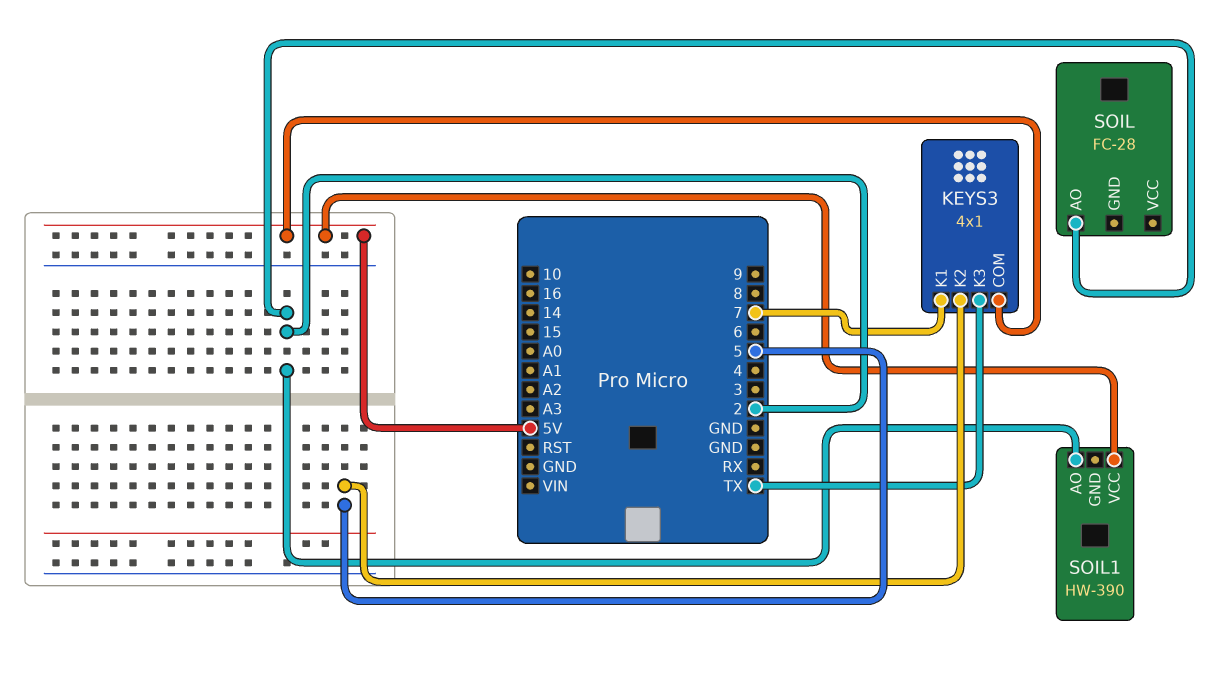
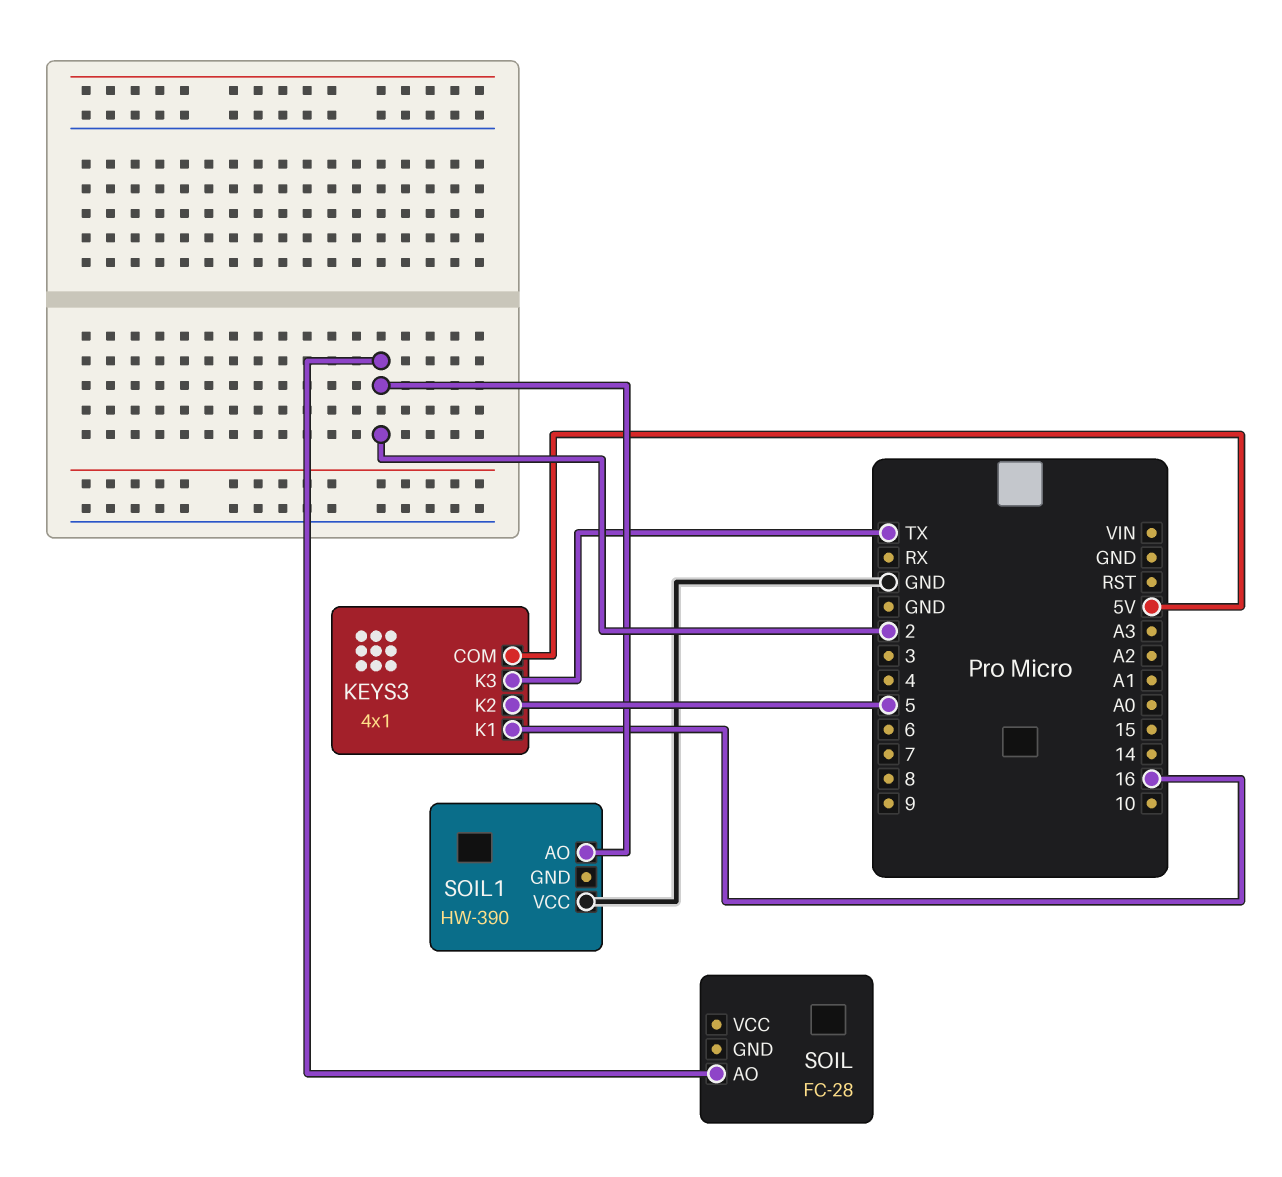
KEYS3 pin K1: 7 -> 16
SOIL1 pin VCC: 5V -> GND

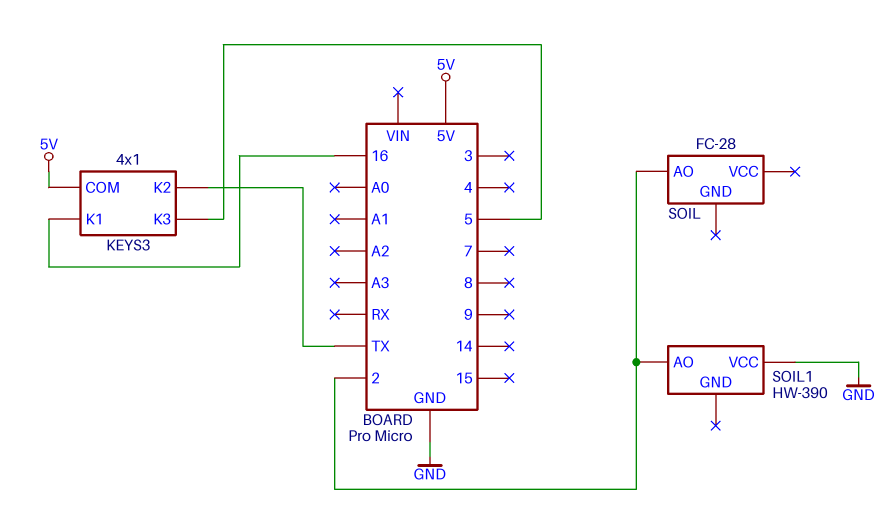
KEYS3 pin K2: 5 -> TX
KEYS3 pin K3: TX -> 5

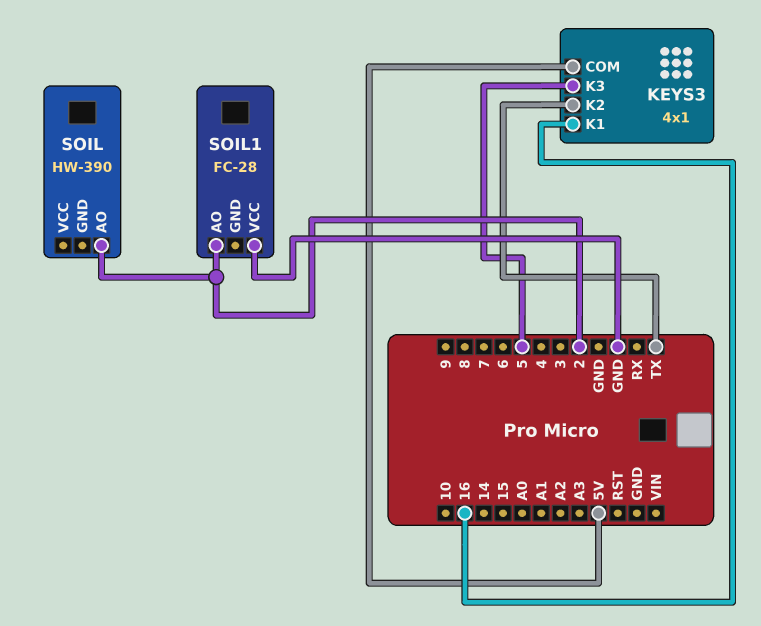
SOIL: FC-28 -> HW-390
SOIL1: HW-390 -> FC-28

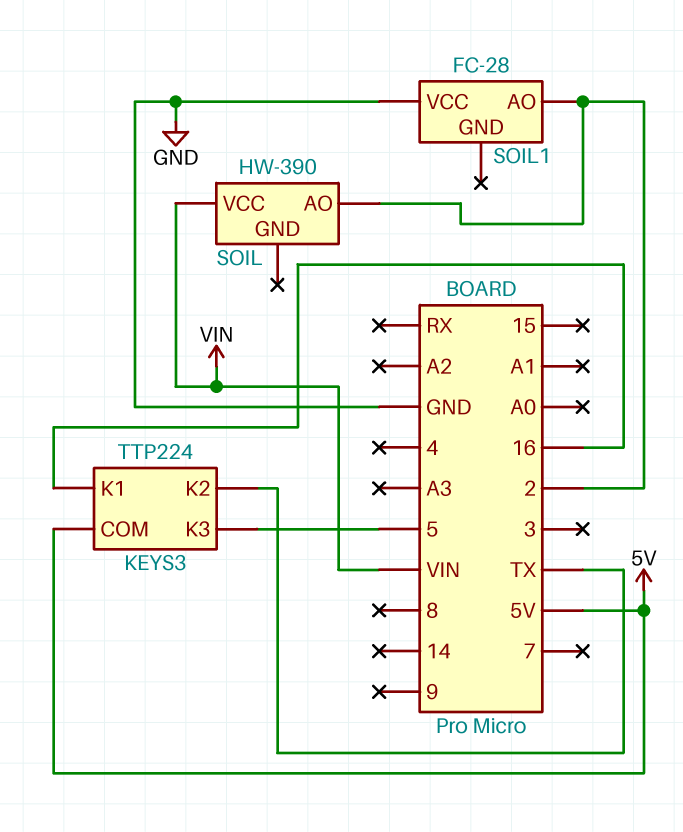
KEYS3: 4x1 -> TTP224
SOIL pin VCC: none -> VIN

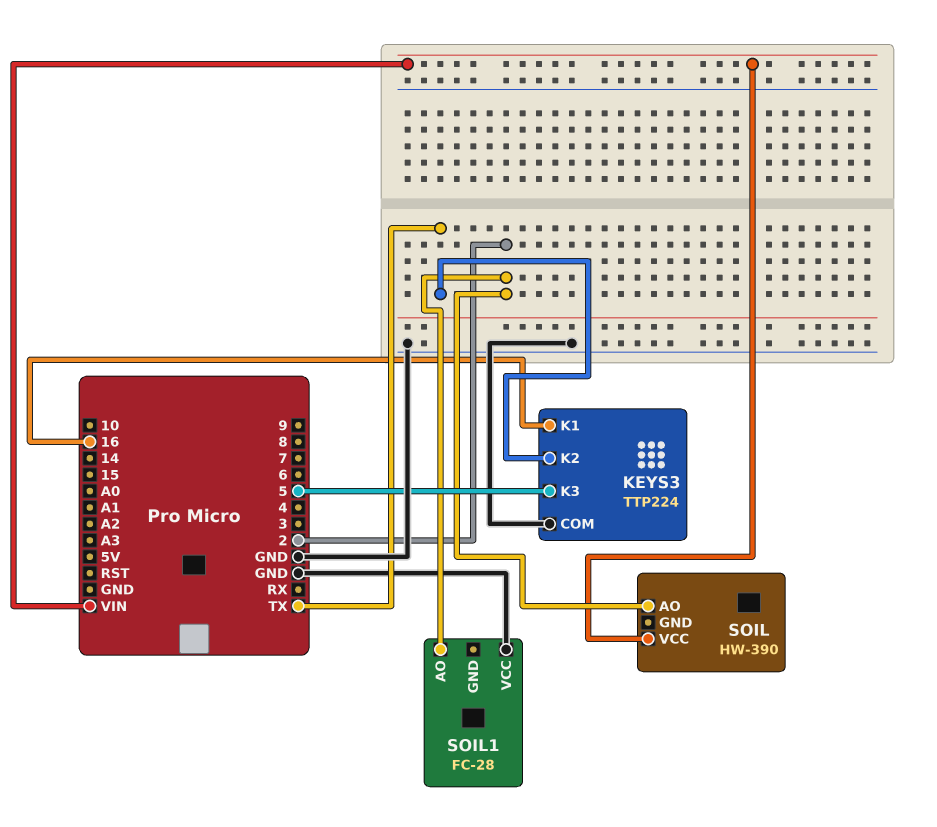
KEYS3 pin COM: 5V -> GND

